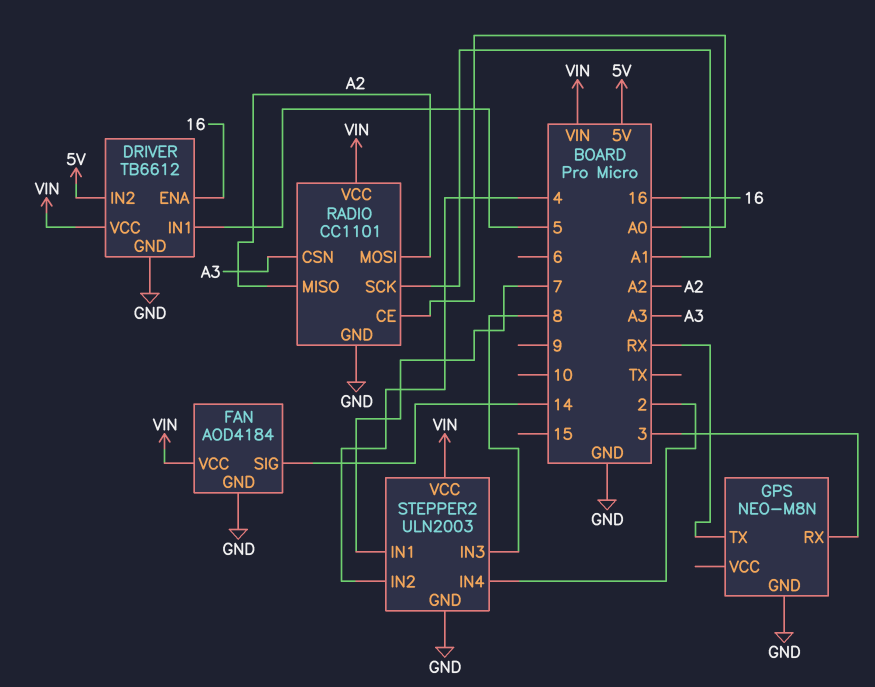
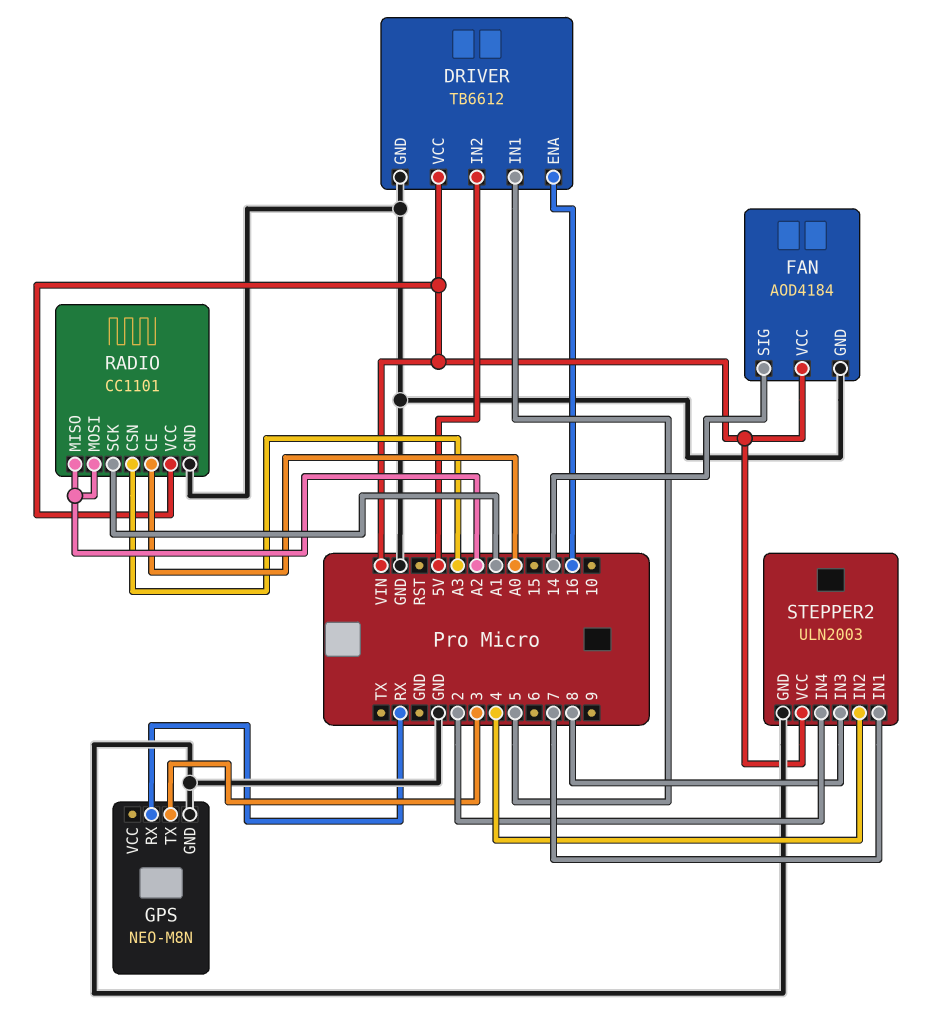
GPS pin RX: 3 -> RX
GPS pin TX: RX -> 3

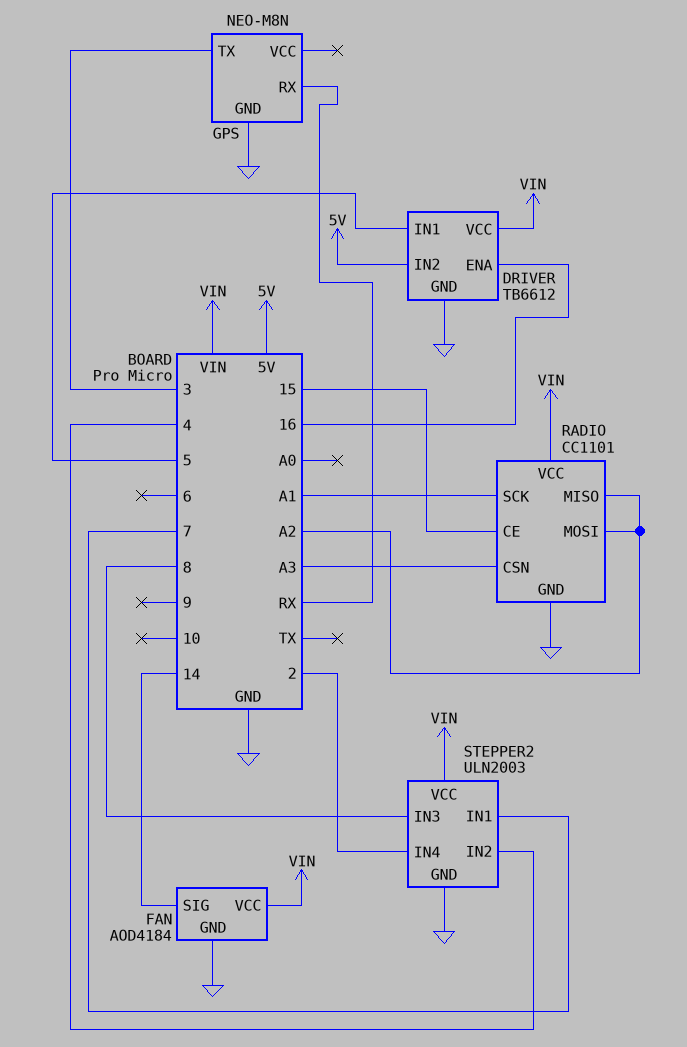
RADIO pin CE: A0 -> 15

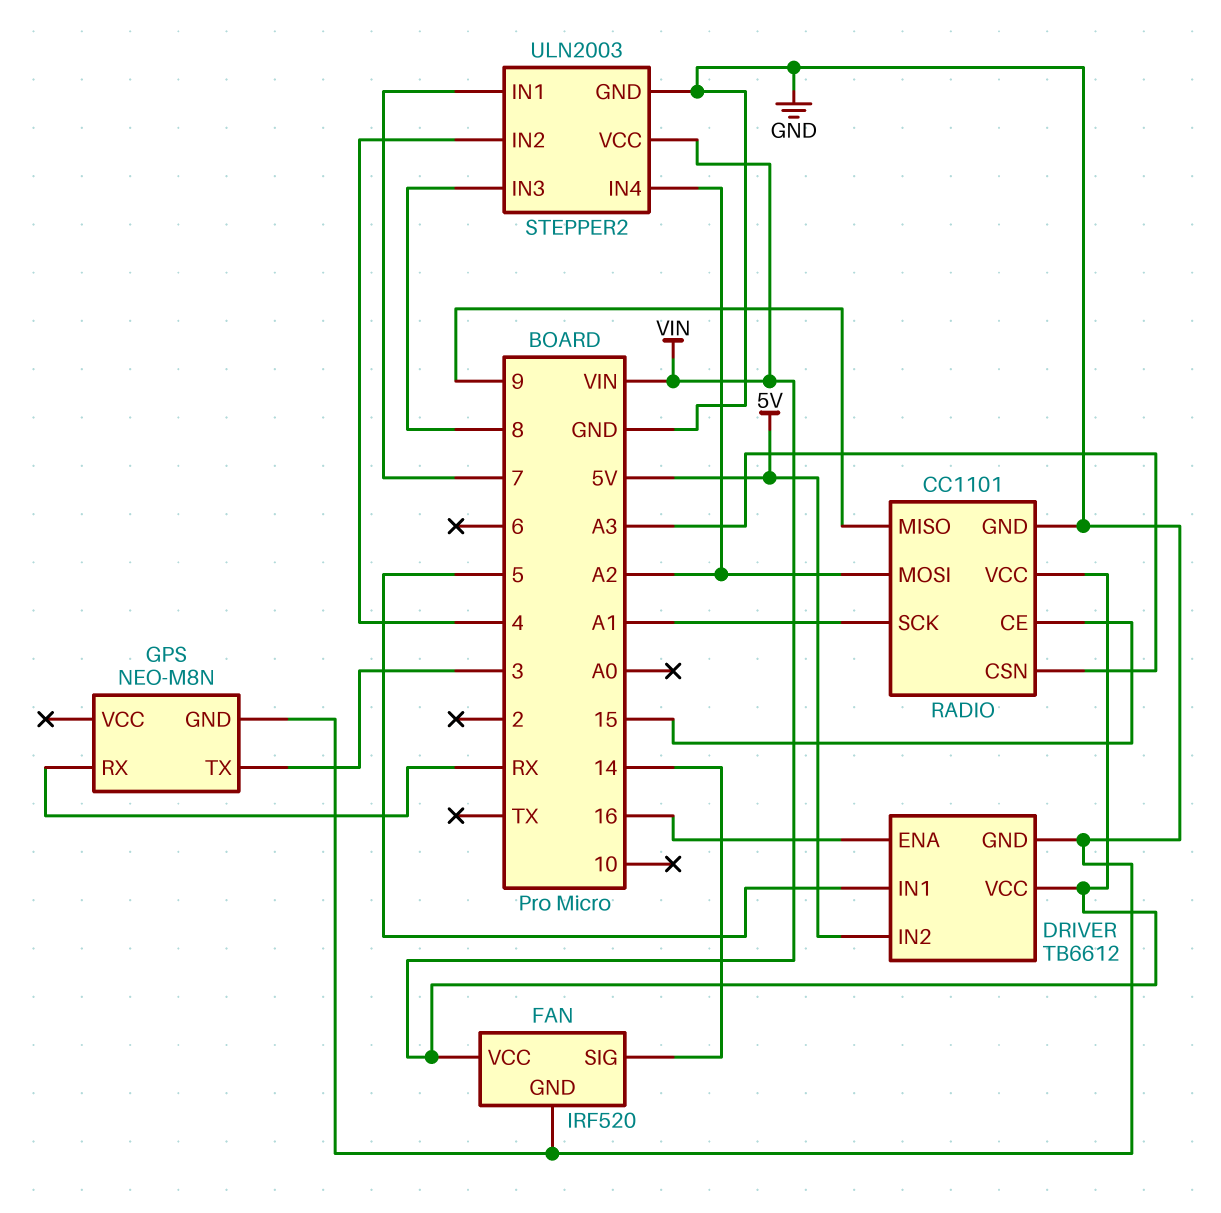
FAN: AOD4184 -> IRF520
RADIO pin MISO: A2 -> 9
STEPPER2 pin IN4: 2 -> A2

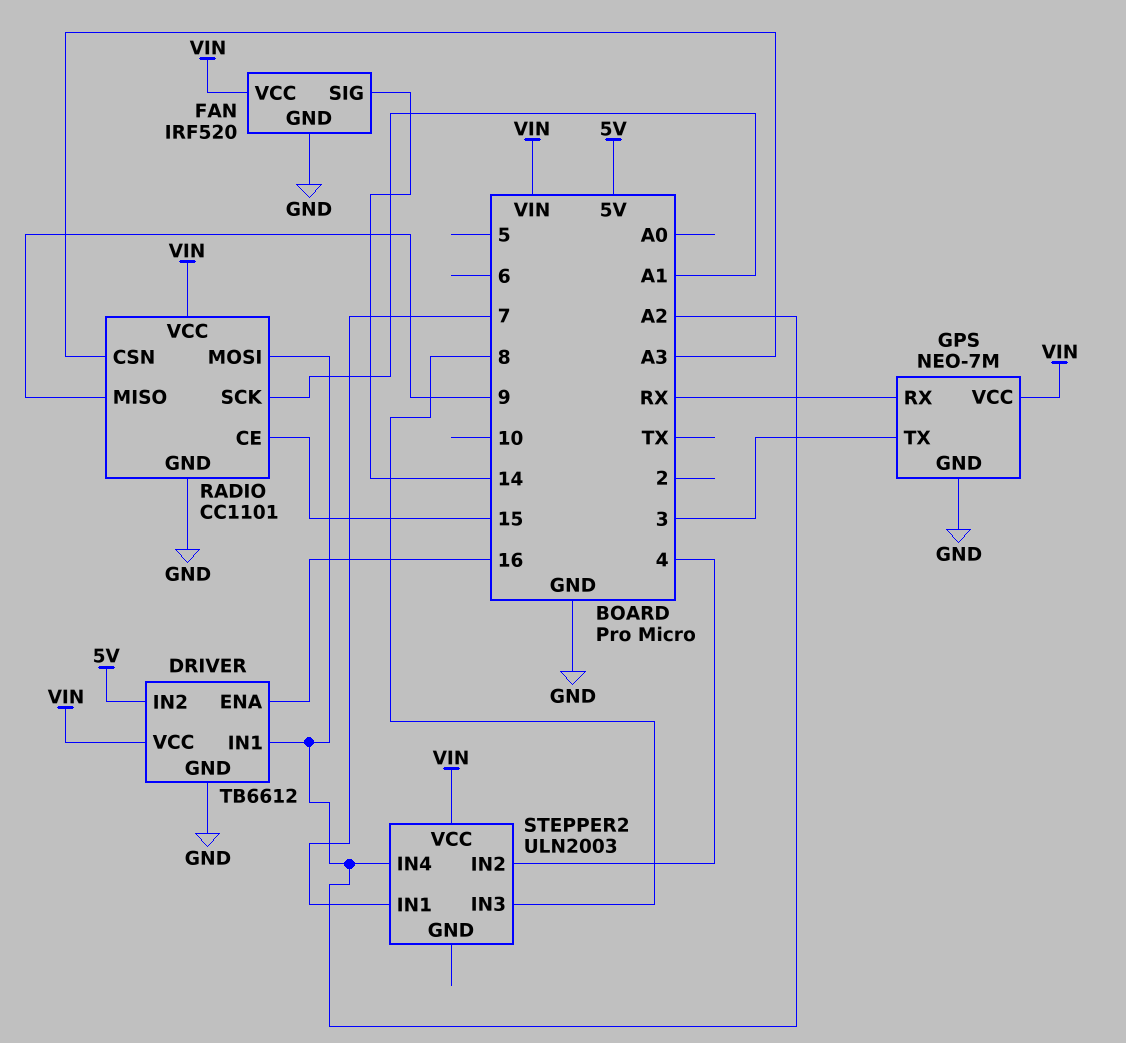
DRIVER pin IN1: 5 -> A2
GPS: NEO-M8N -> NEO-7M
GPS pin VCC: none -> VIN
STEPPER2 pin GND: GND -> none

